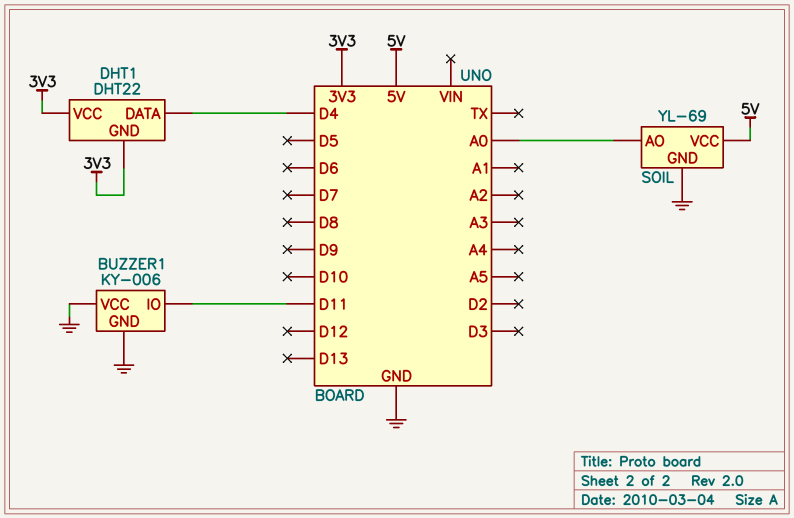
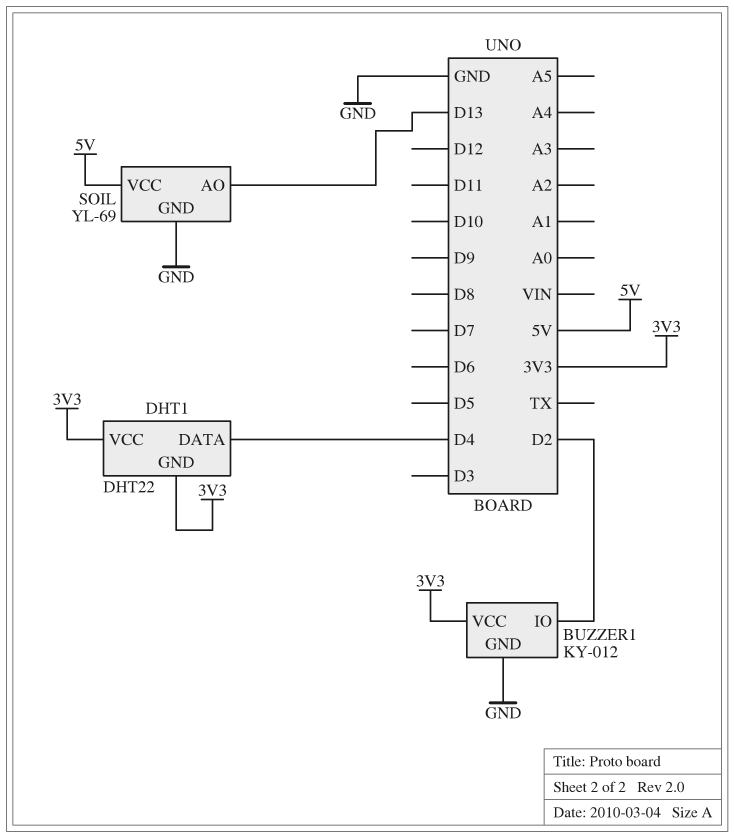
BUZZER1: KY-006 -> KY-012
BUZZER1 pin IO: D11 -> D2
BUZZER1 pin VCC: GND -> 3V3
SOIL pin AO: A0 -> D13

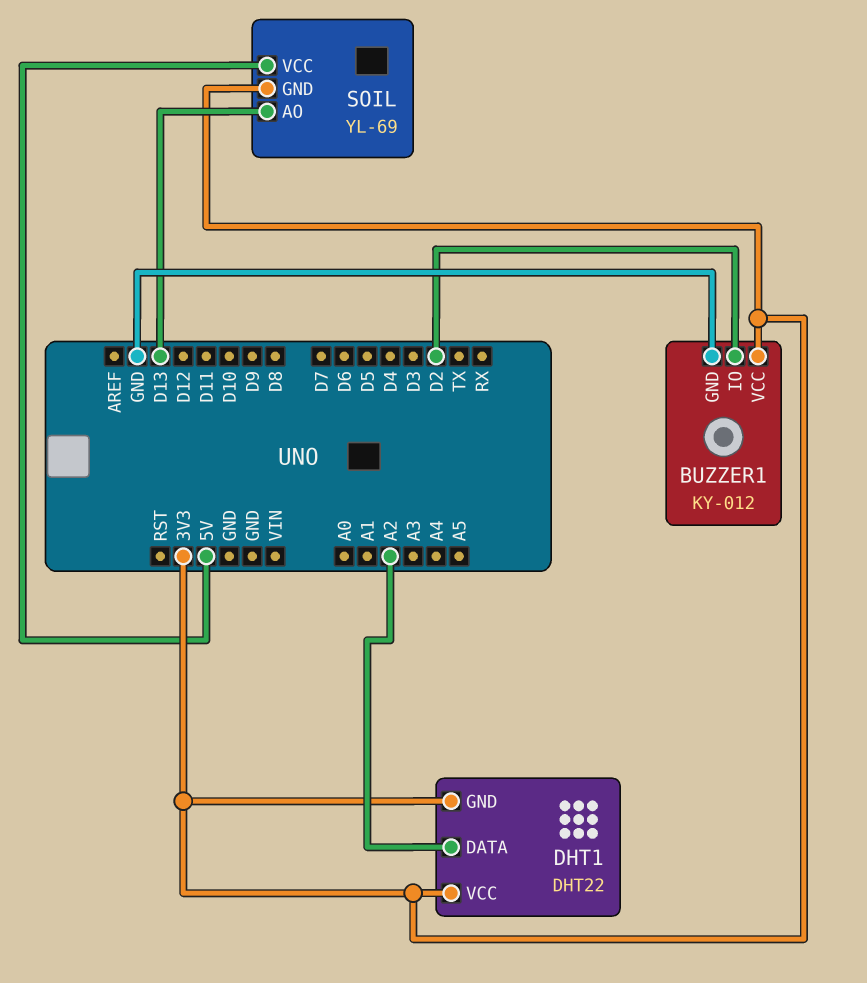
DHT1 pin DATA: D4 -> A2
SOIL pin GND: GND -> 3V3

